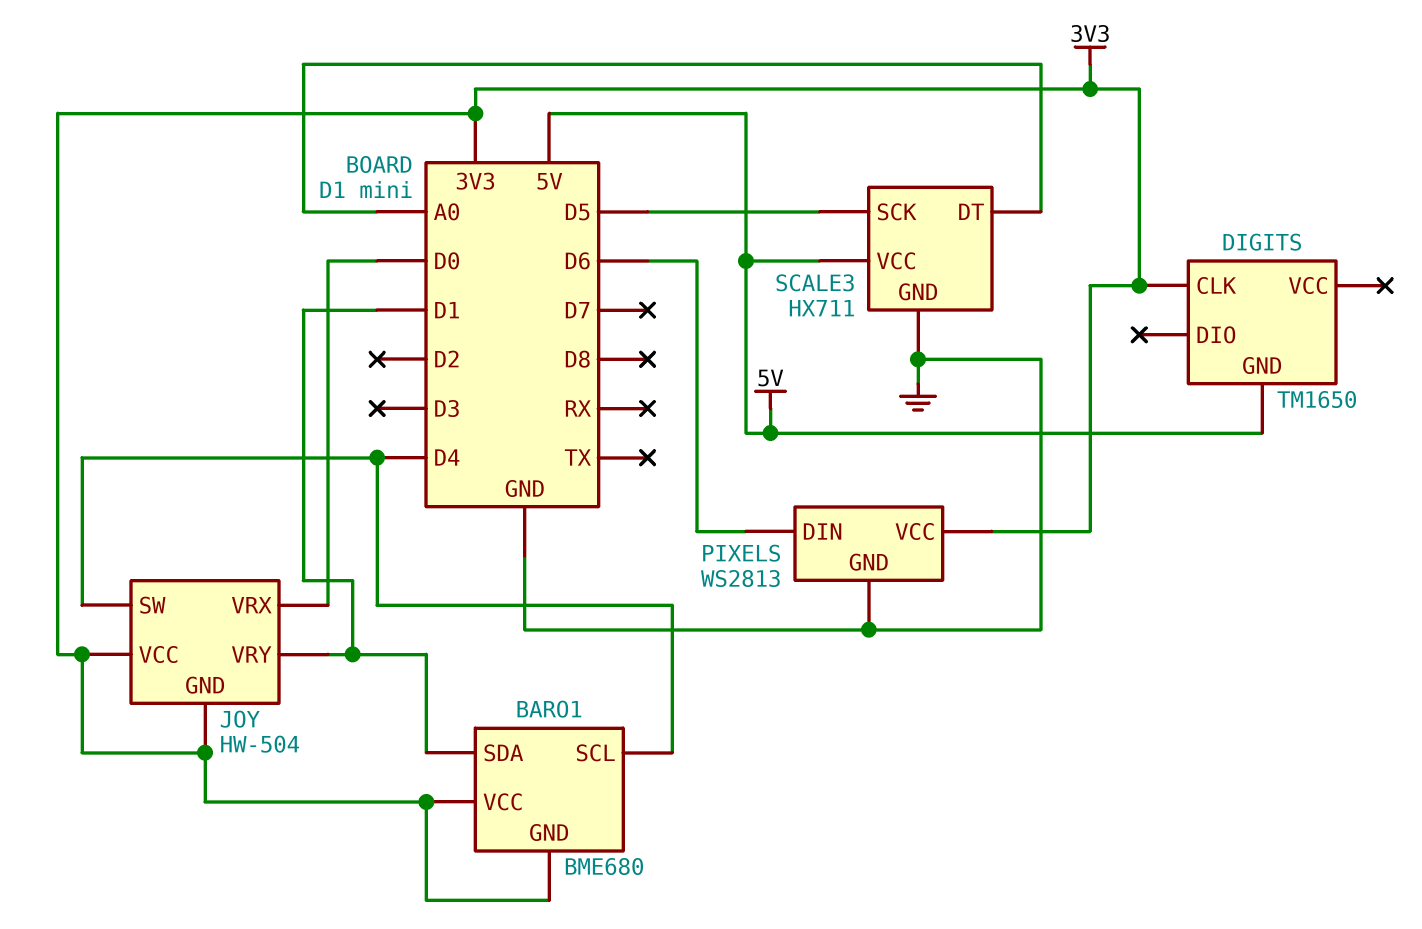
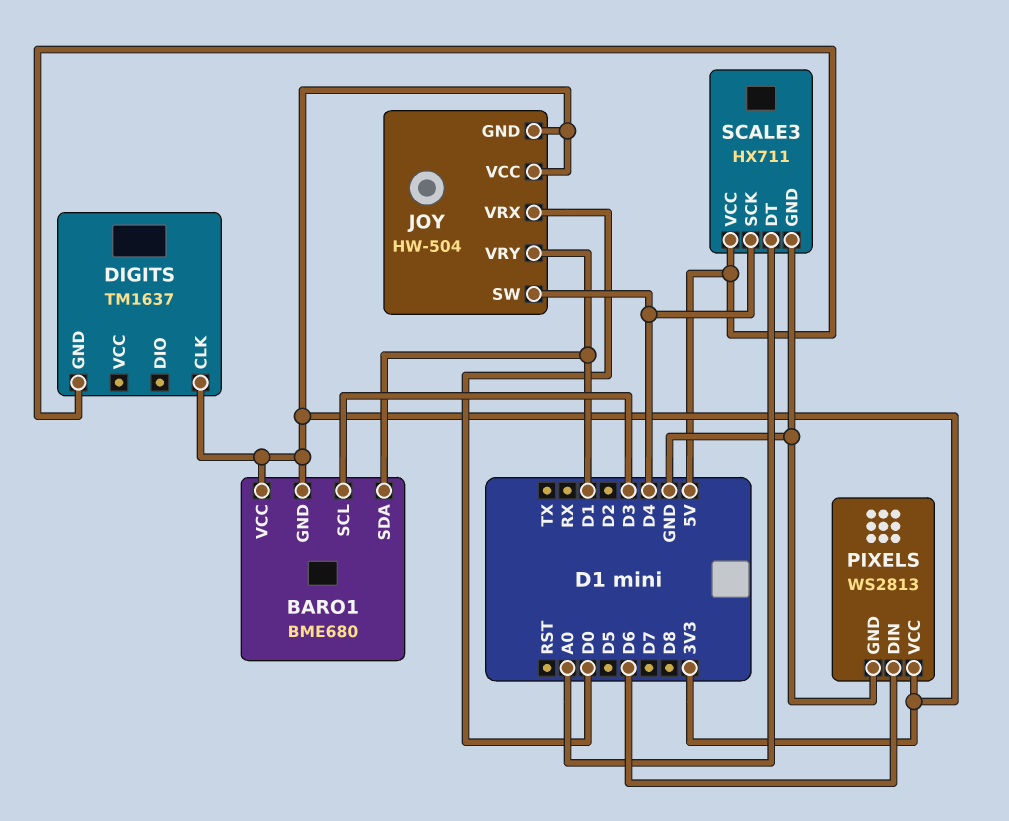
BARO1 pin SCL: D4 -> D3
DIGITS: TM1650 -> TM1637
SCALE3 pin SCK: D5 -> D4

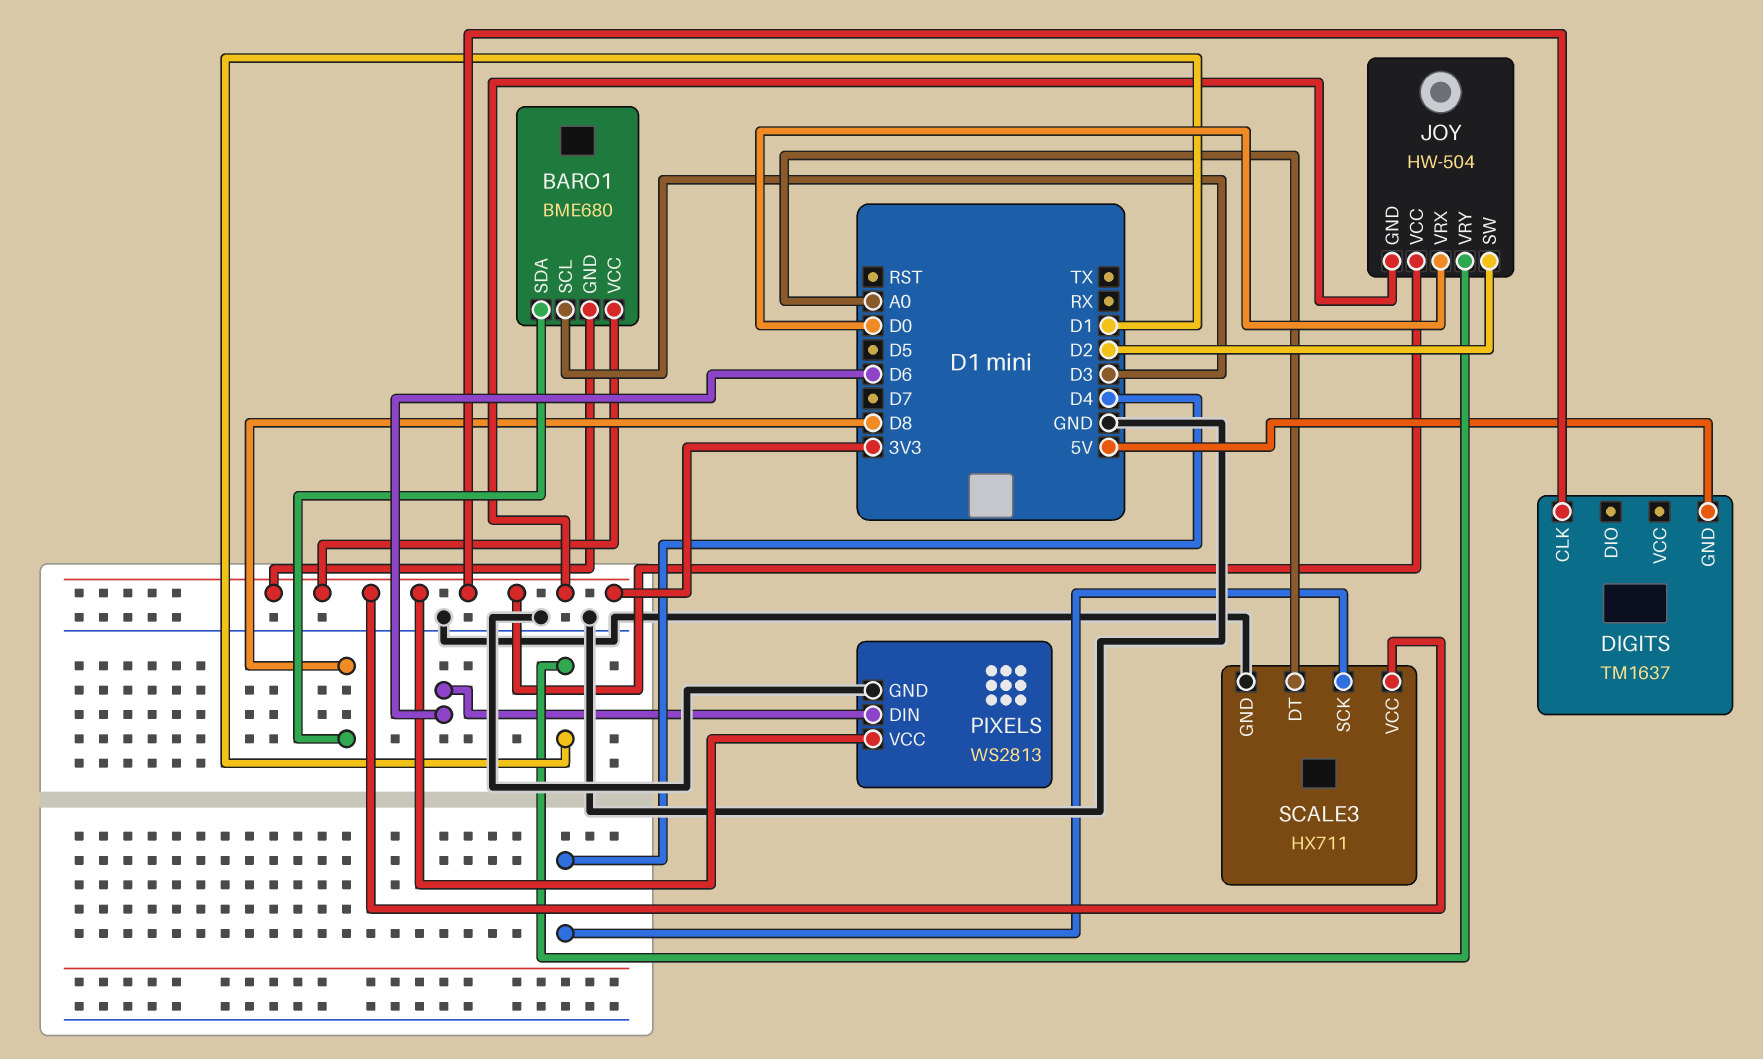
BARO1 pin SDA: D1 -> D8
JOY pin SW: D4 -> D2
SCALE3 pin VCC: 5V -> 3V3

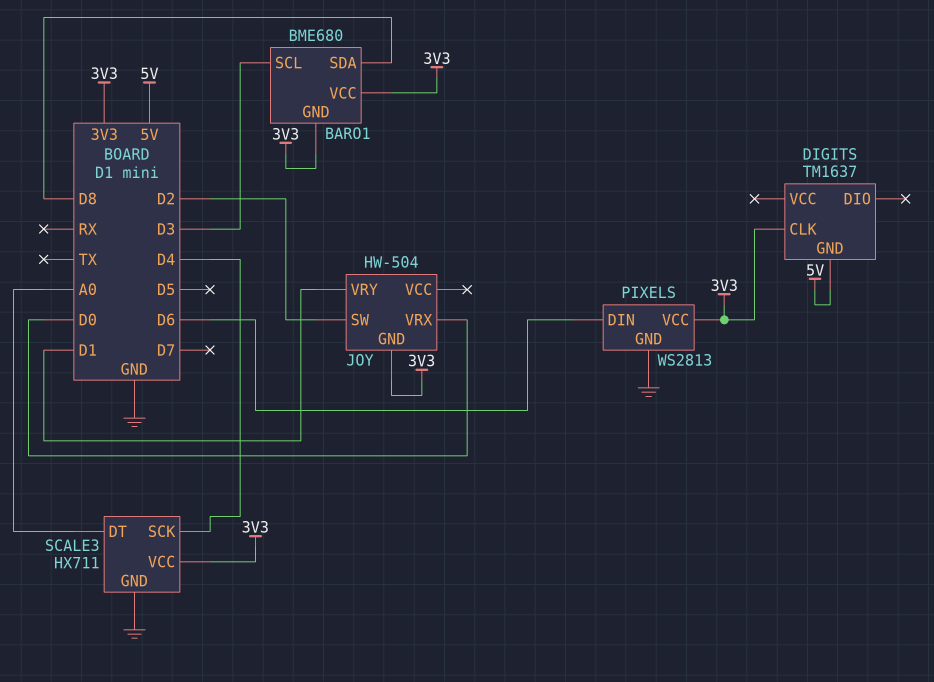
JOY pin VCC: 3V3 -> none

